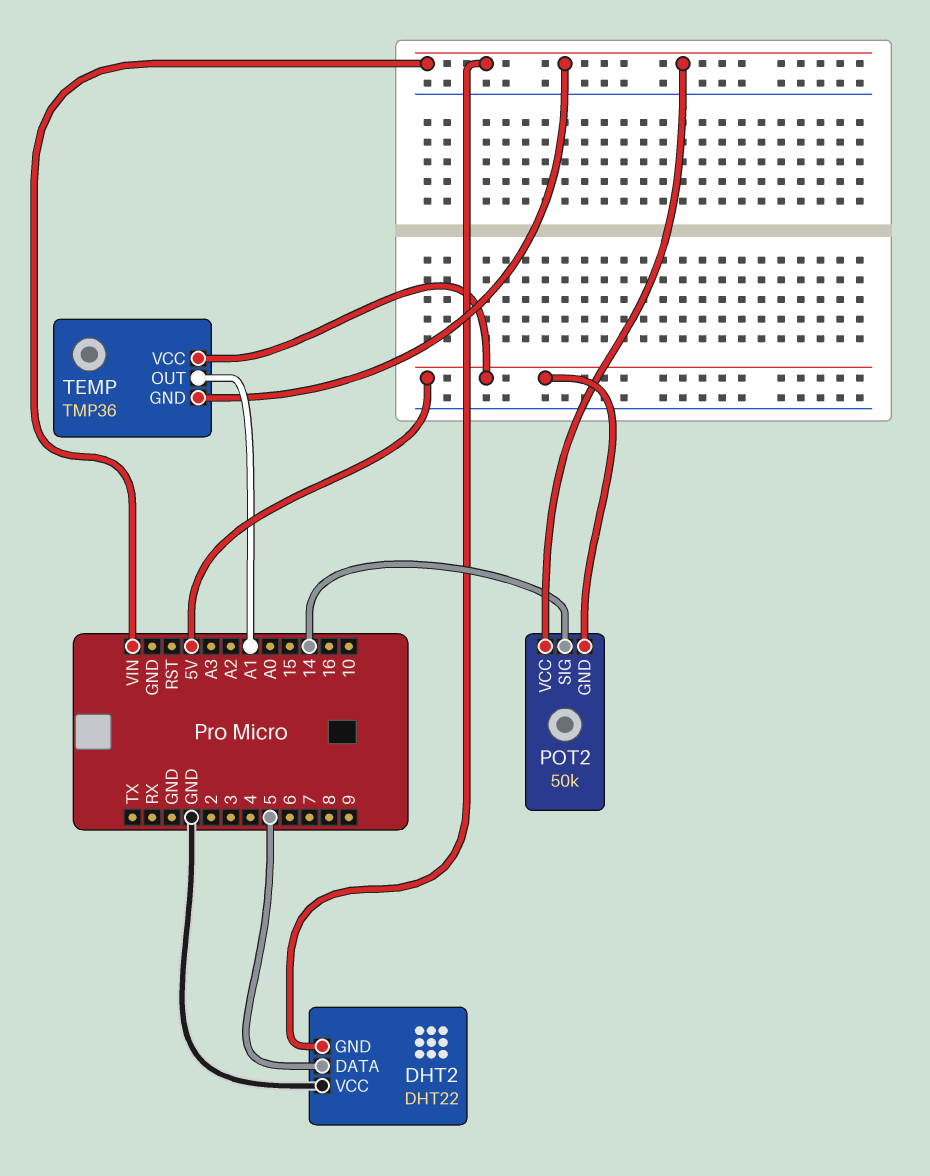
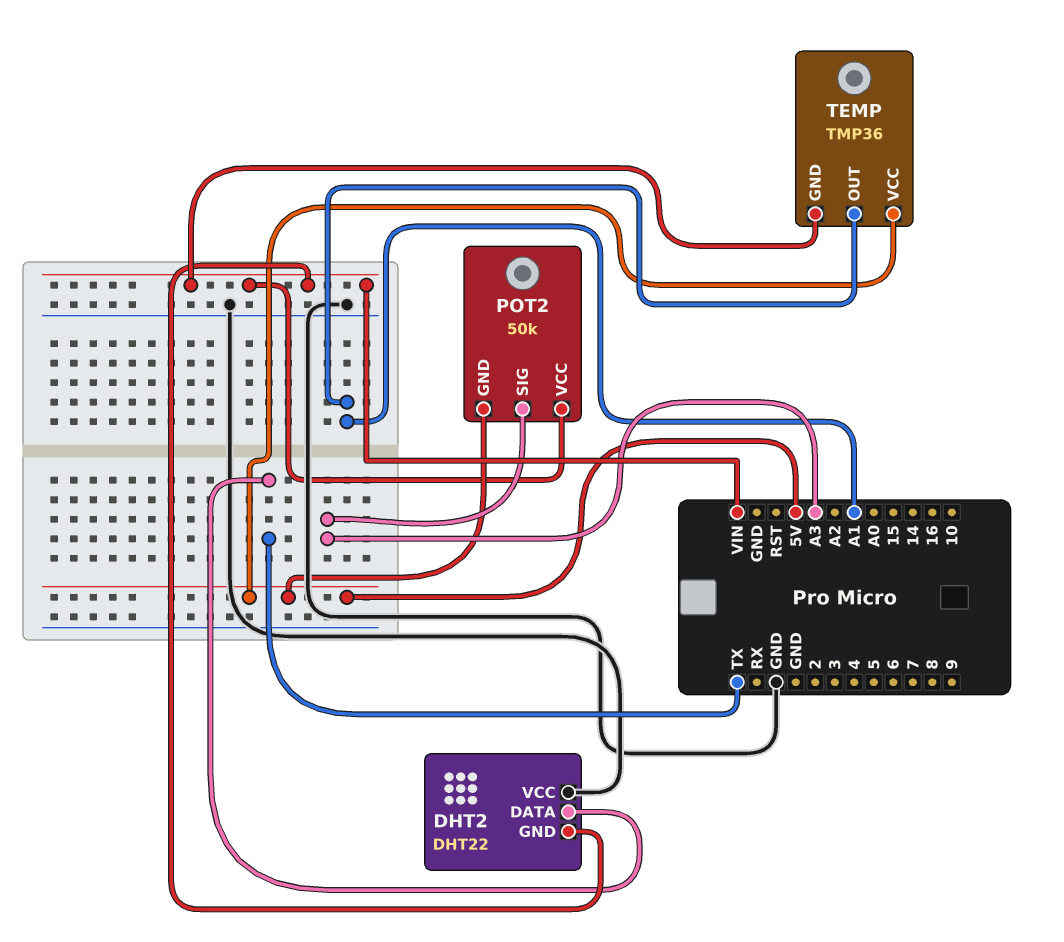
DHT2 pin DATA: 5 -> TX
POT2 pin SIG: 14 -> A3

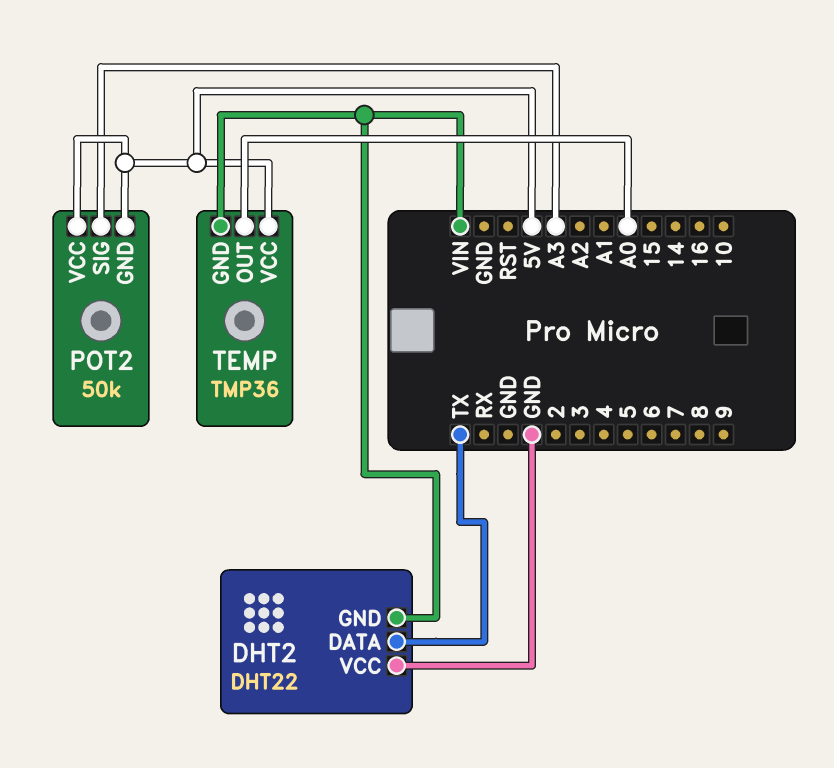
POT2 pin VCC: VIN -> 5V
TEMP pin OUT: A1 -> A0

